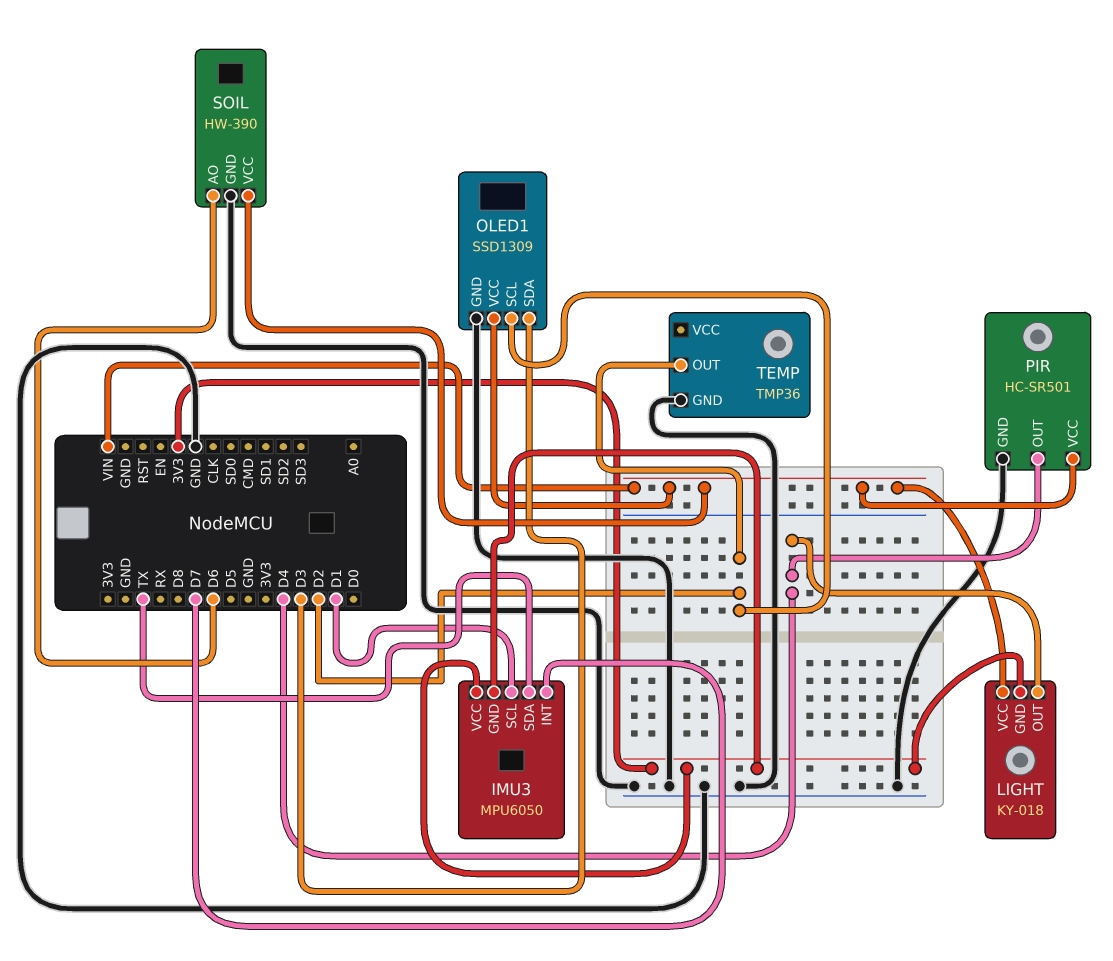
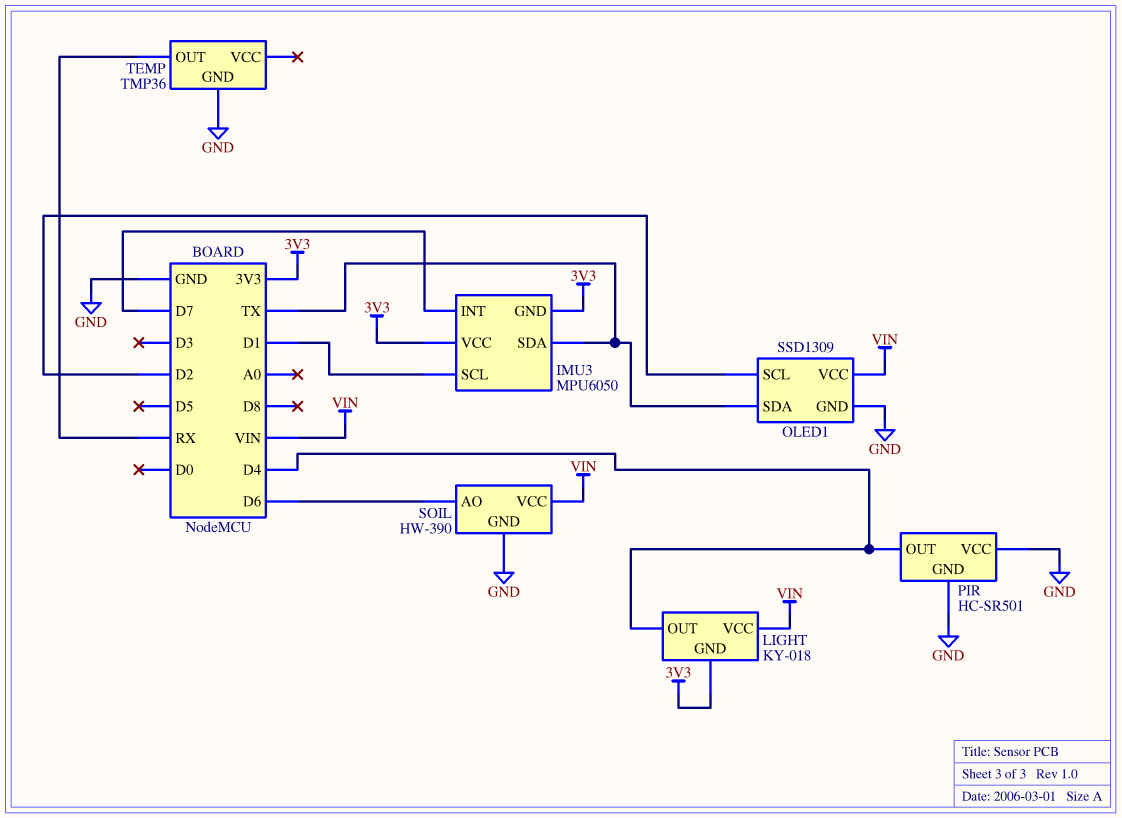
OLED1 pin SDA: D3 -> TX
PIR pin VCC: VIN -> GND
TEMP pin OUT: D2 -> RX

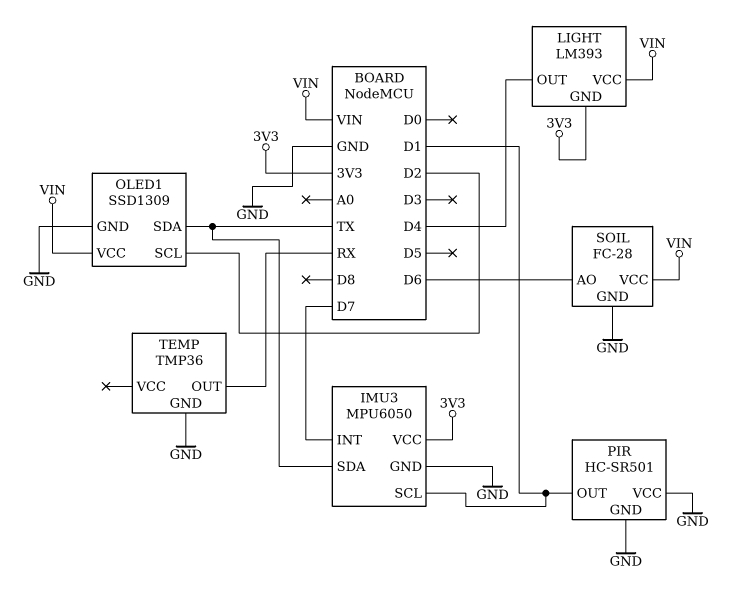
IMU3 pin GND: 3V3 -> GND
LIGHT: KY-018 -> LM393
PIR pin OUT: D4 -> D1
SOIL: HW-390 -> FC-28

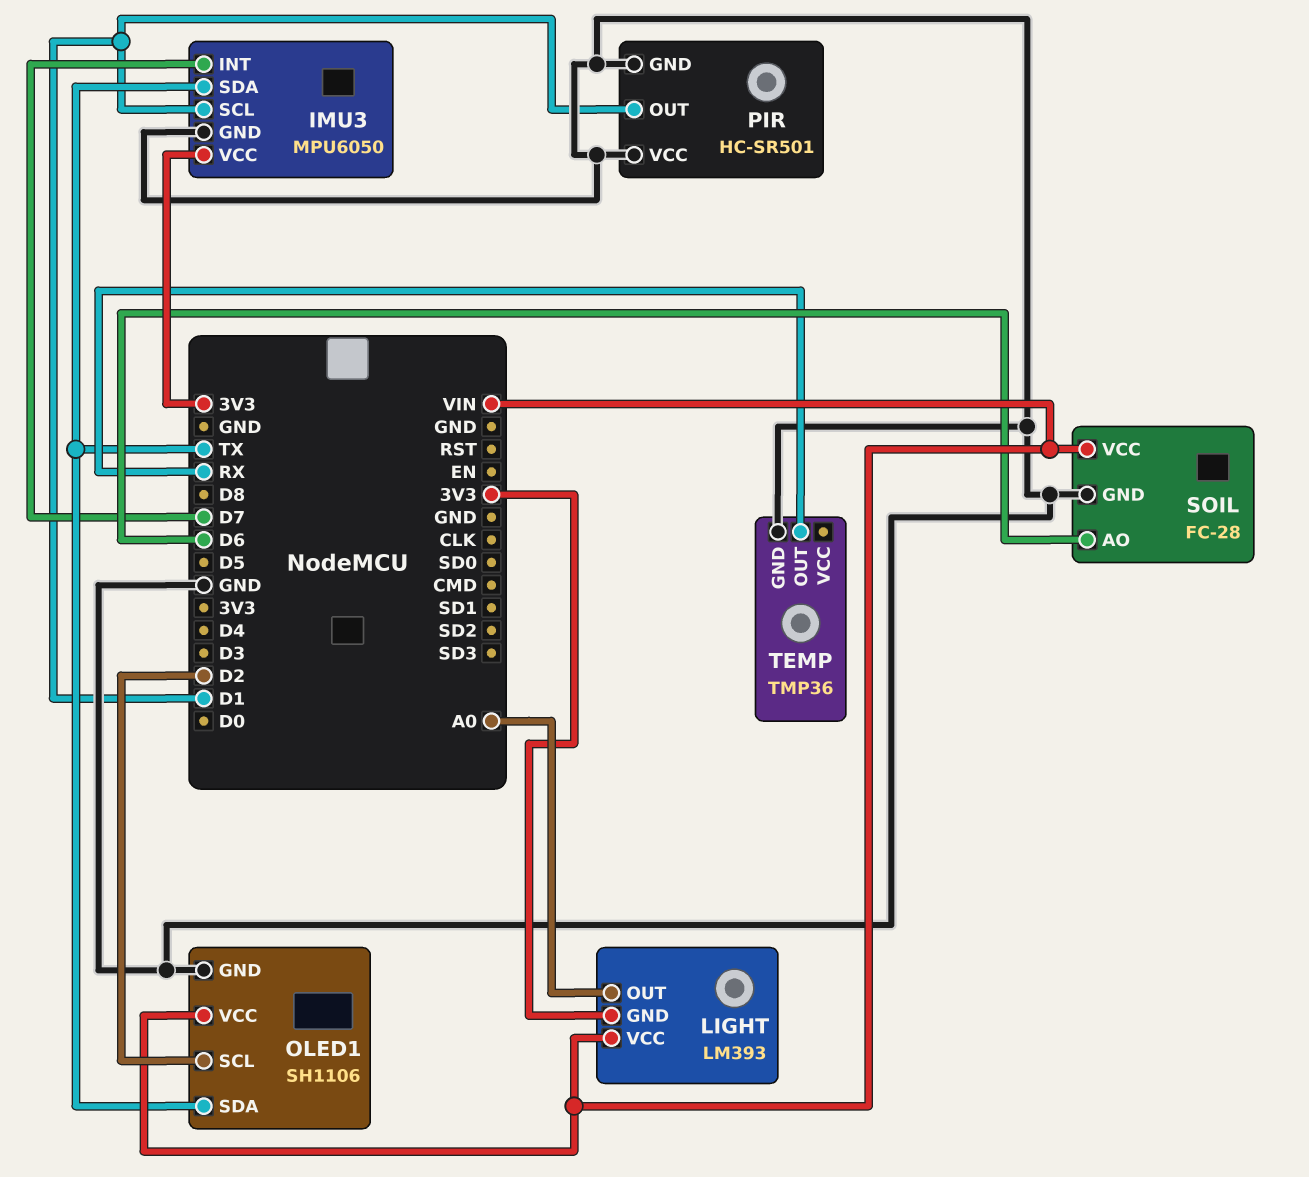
LIGHT pin OUT: D4 -> A0
OLED1: SSD1309 -> SH1106

